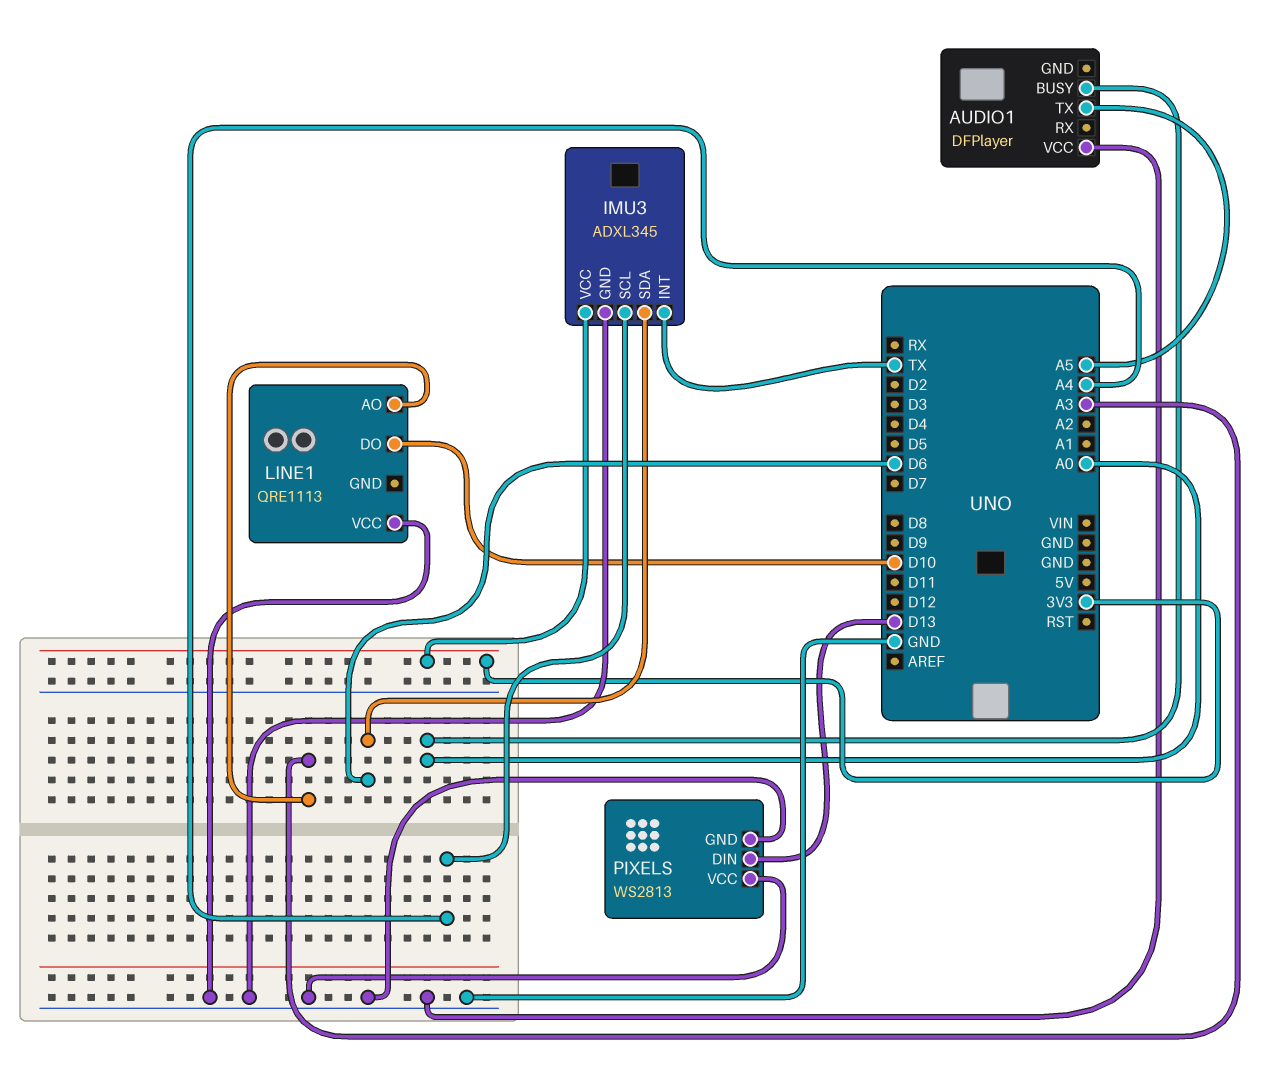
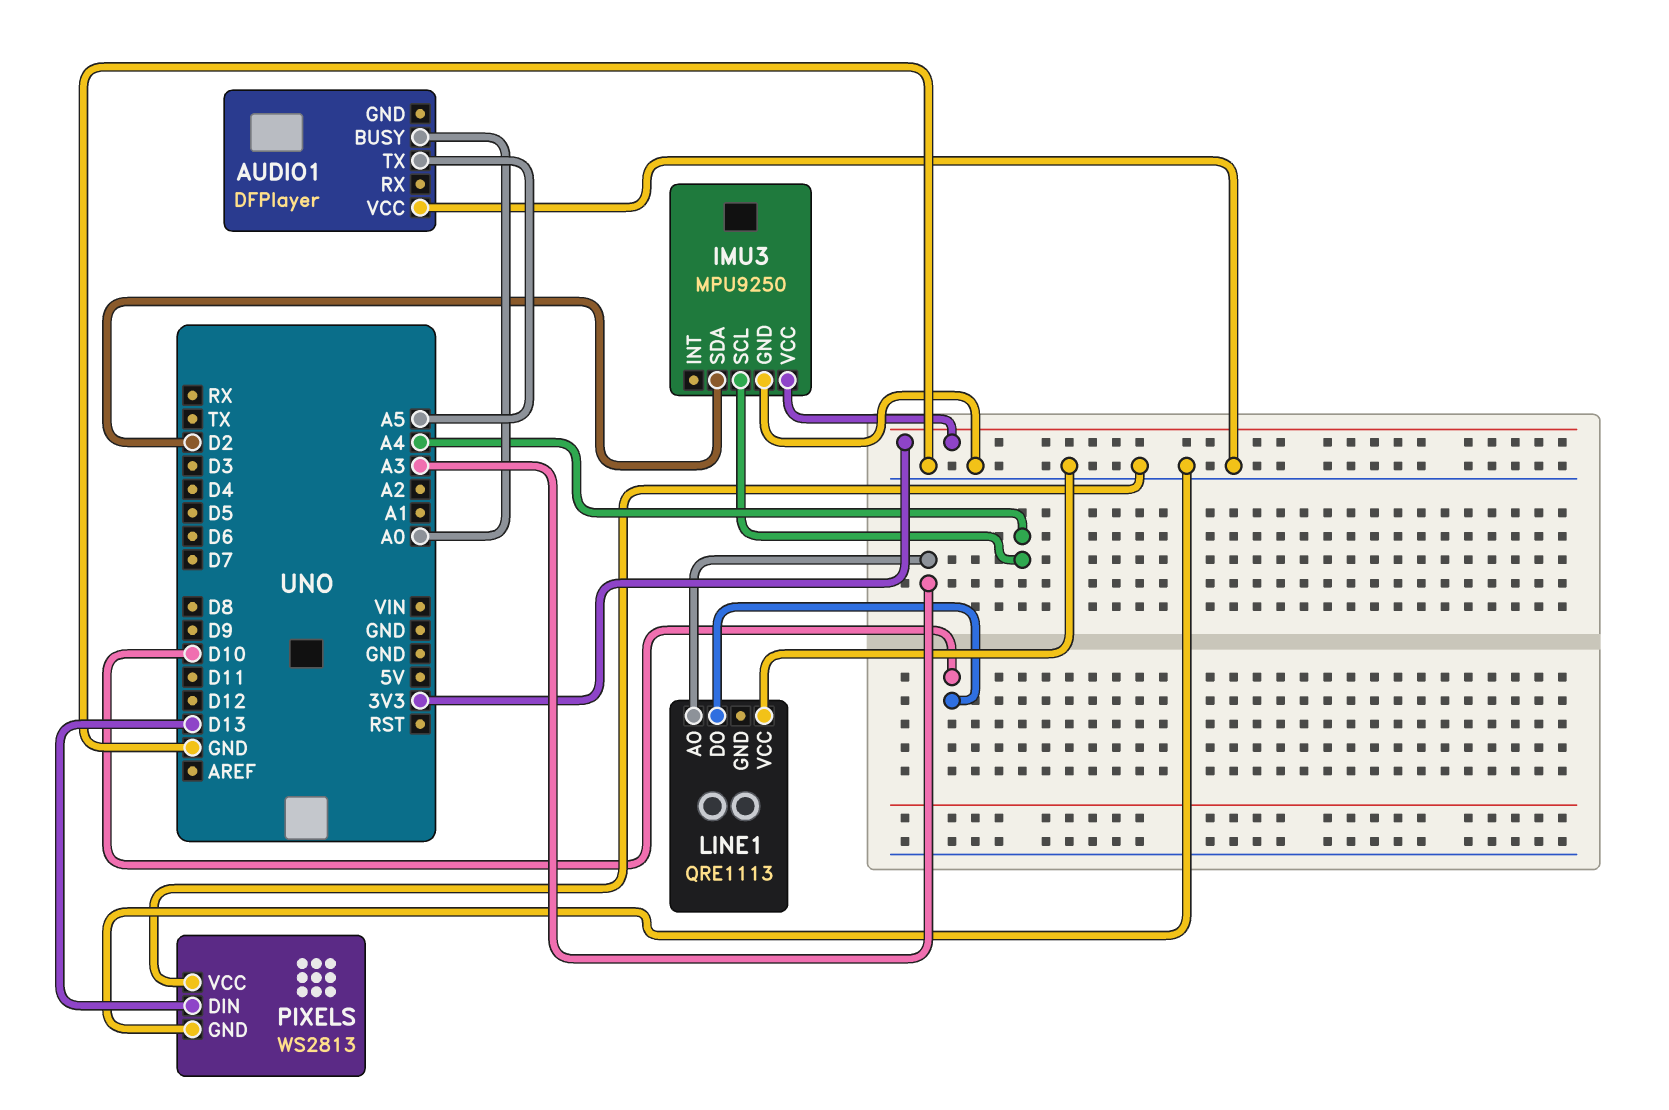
IMU3: ADXL345 -> MPU9250
IMU3 pin INT: TX -> none
IMU3 pin SDA: D6 -> D2

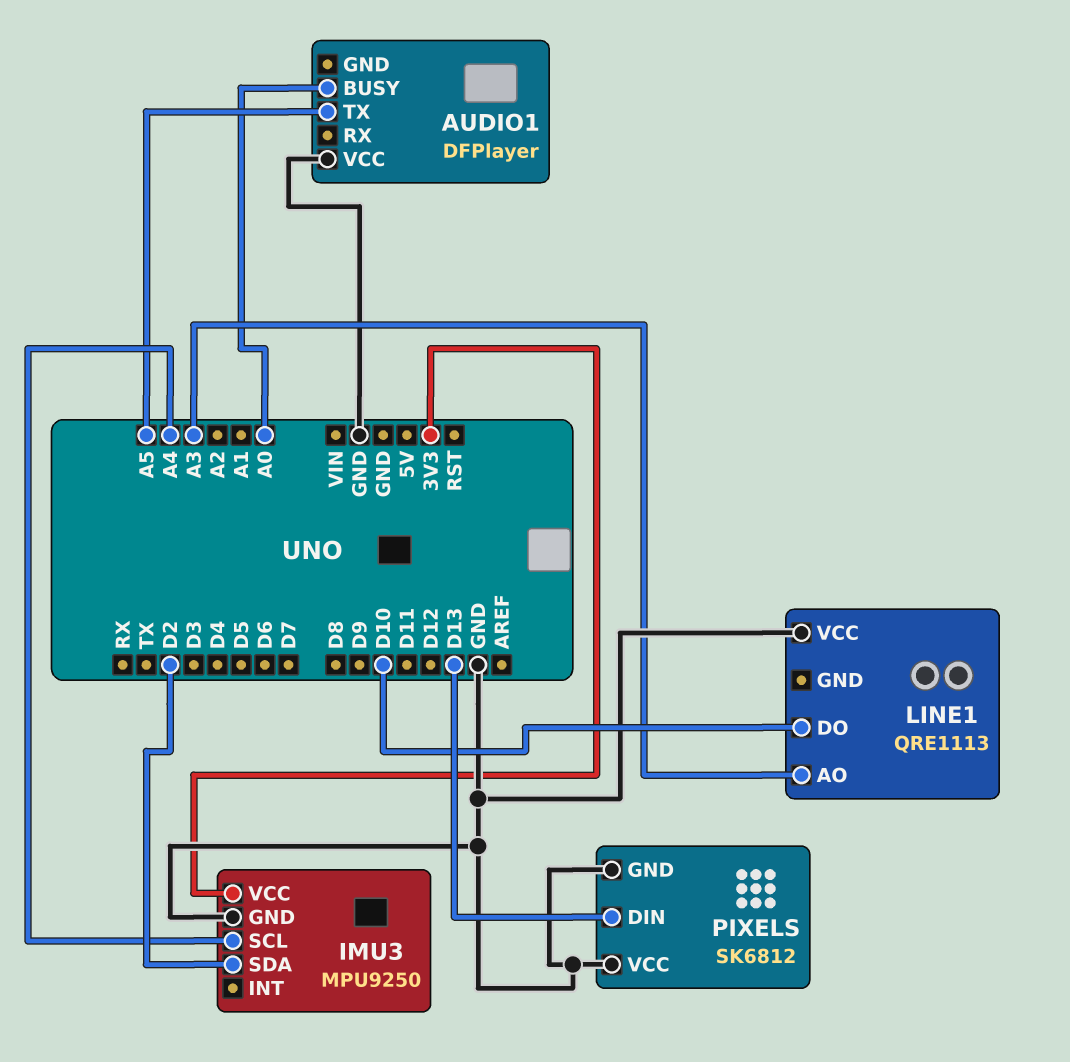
PIXELS: WS2813 -> SK6812

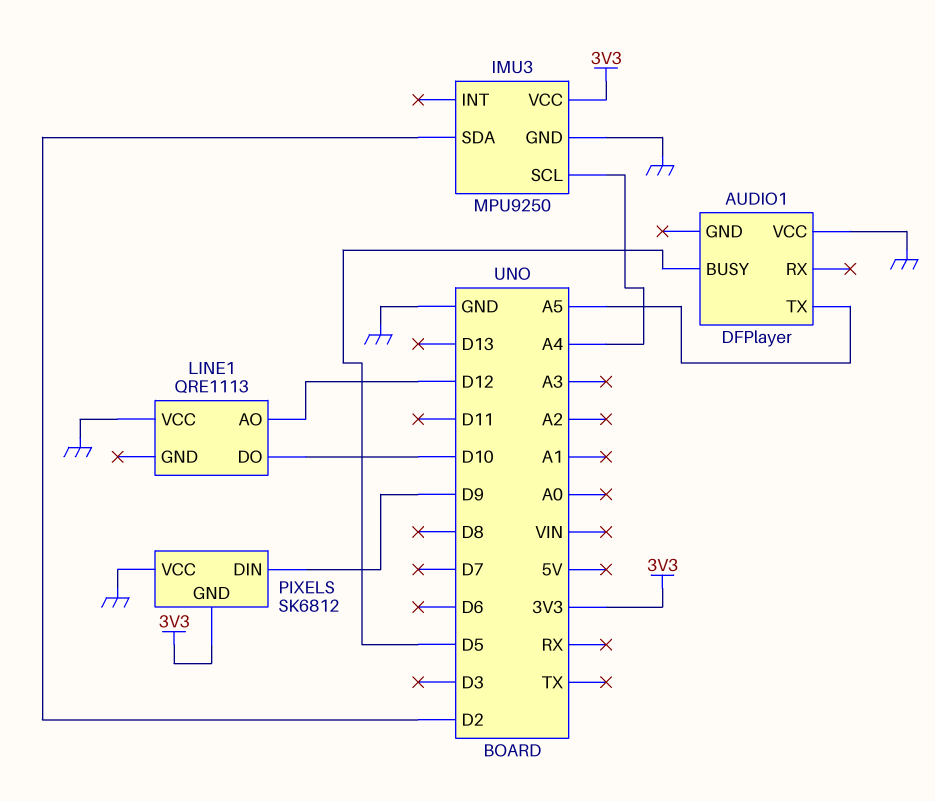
AUDIO1 pin BUSY: A0 -> D5
LINE1 pin AO: A3 -> D12
PIXELS pin DIN: D13 -> D9
PIXELS pin GND: GND -> 3V3

